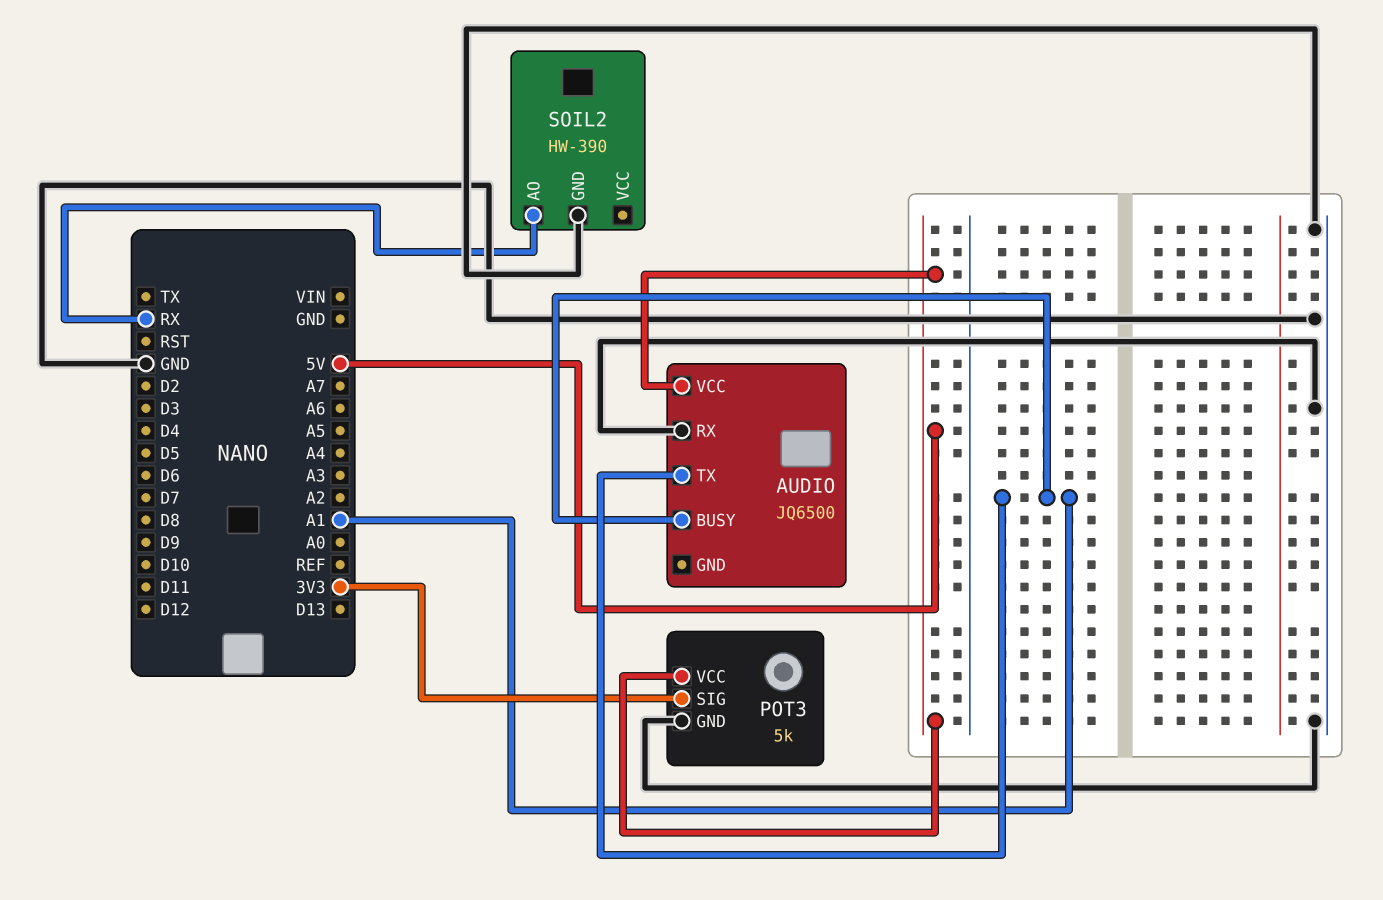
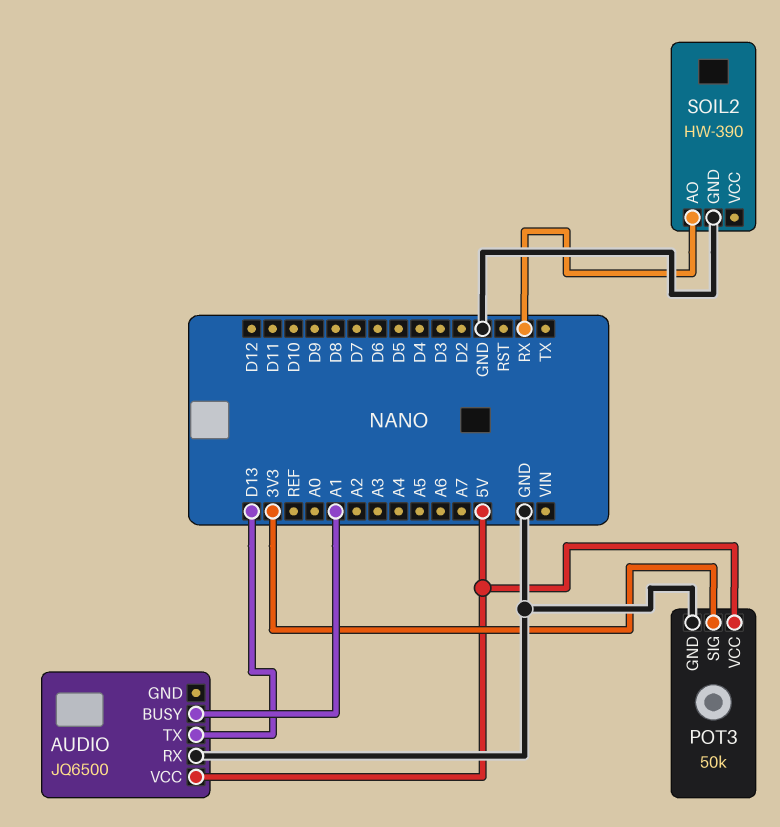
AUDIO pin TX: A1 -> D13
POT3: 5k -> 50k

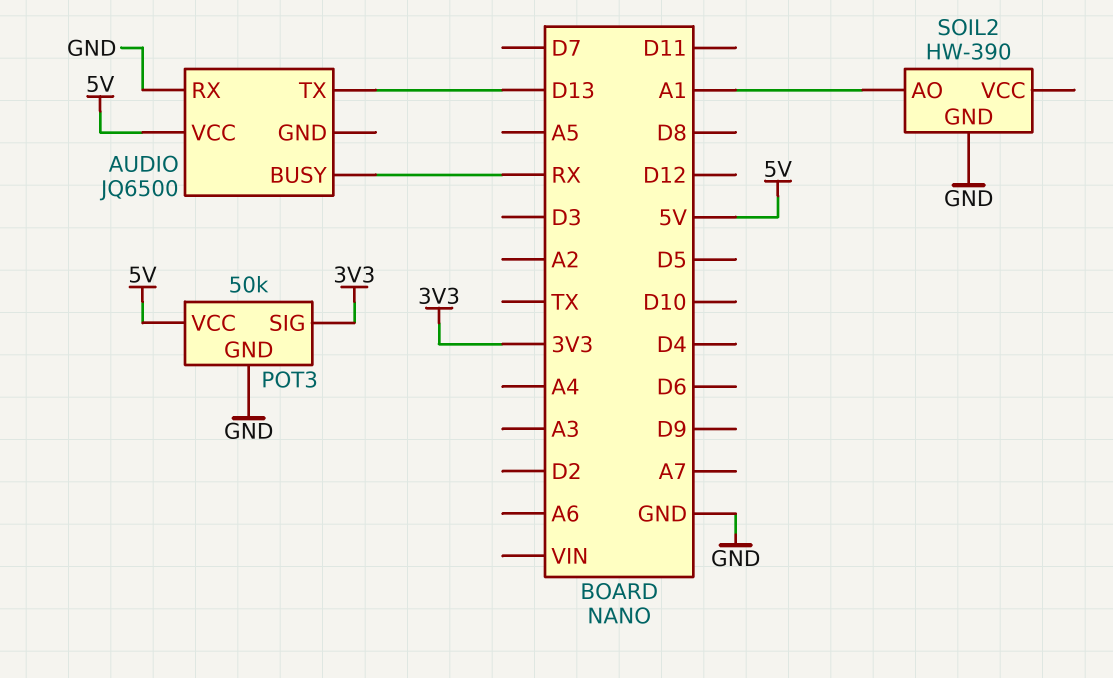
AUDIO pin BUSY: A1 -> RX
SOIL2 pin AO: RX -> A1

